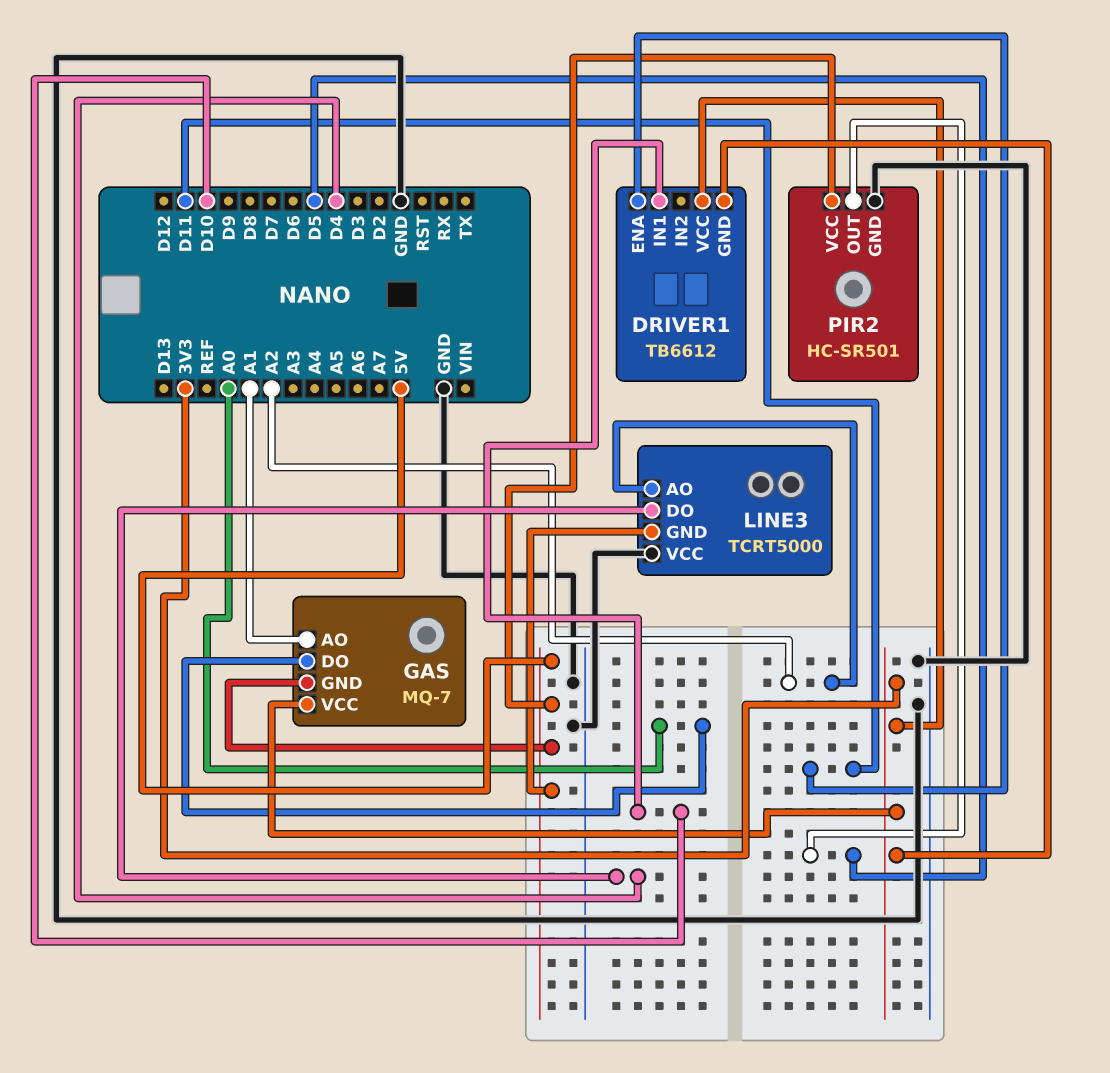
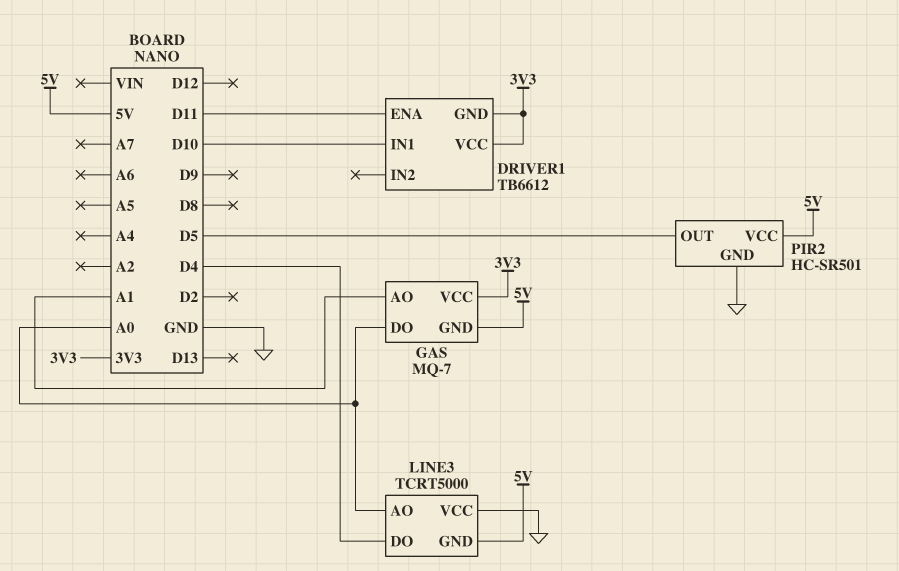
LINE3 pin AO: A2 -> A0

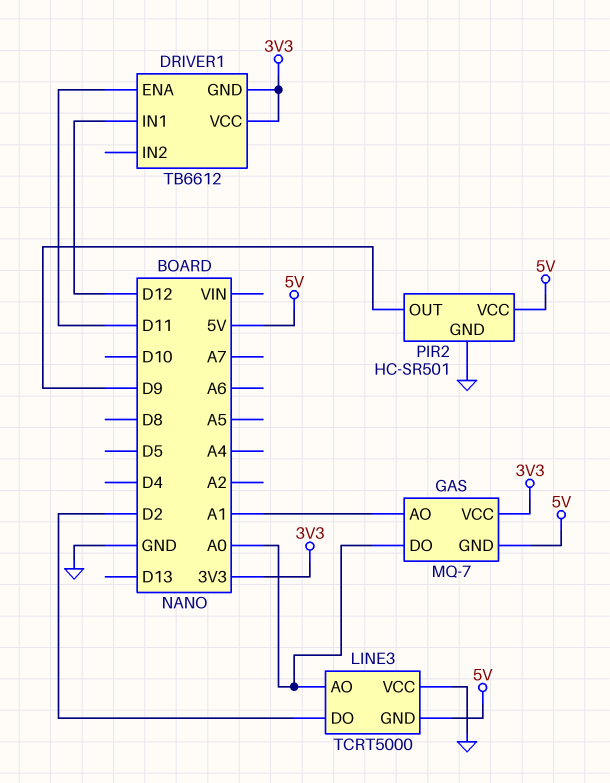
DRIVER1 pin IN1: D10 -> D12
LINE3 pin DO: D4 -> D2
PIR2 pin OUT: D5 -> D9

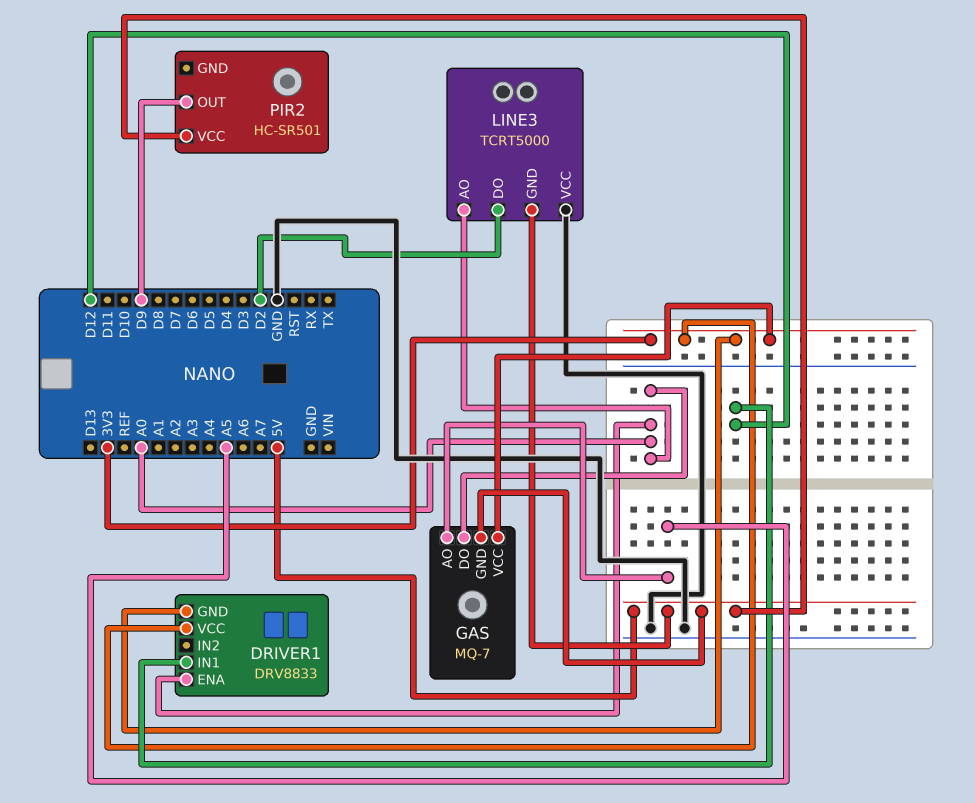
DRIVER1: TB6612 -> DRV8833
DRIVER1 pin ENA: D11 -> A0
GAS pin AO: A1 -> A5
PIR2 pin GND: GND -> none

